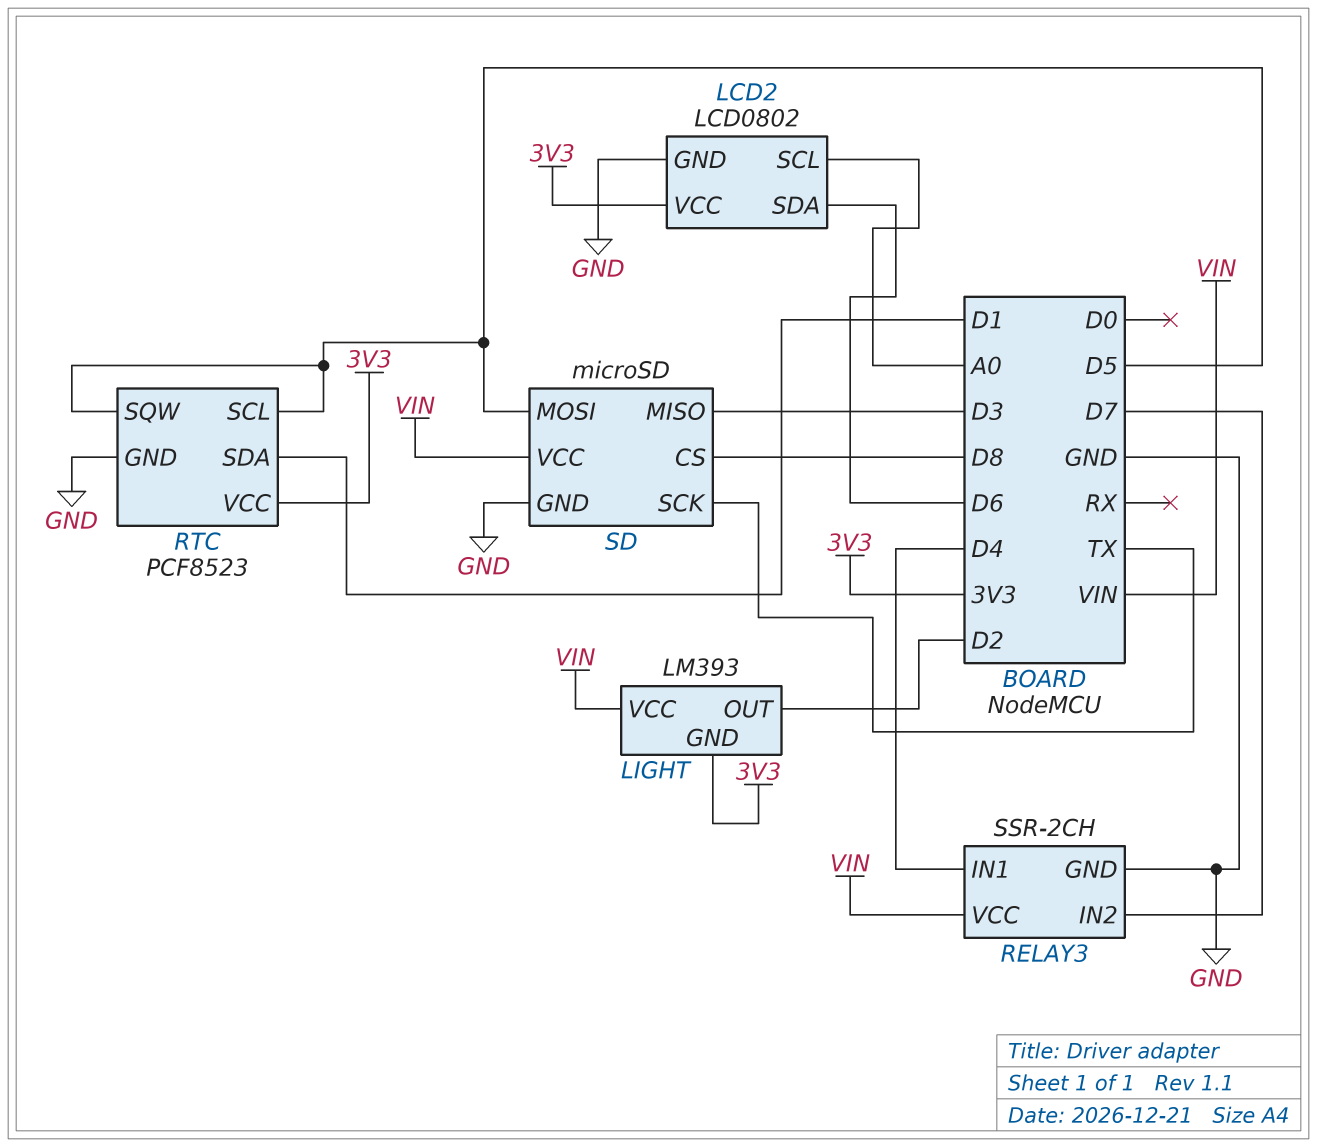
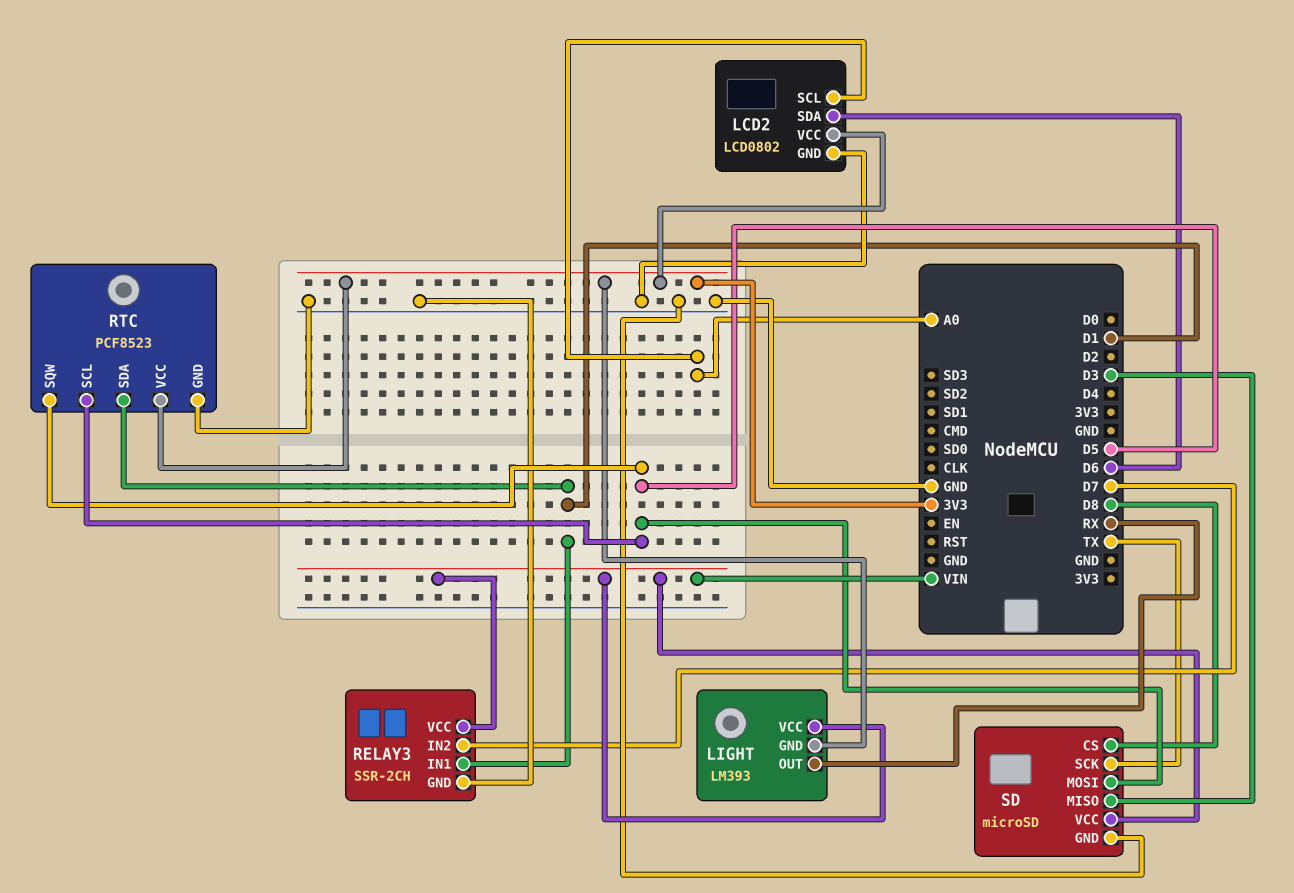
LIGHT pin OUT: D2 -> RX
RELAY3 pin IN1: D4 -> D1

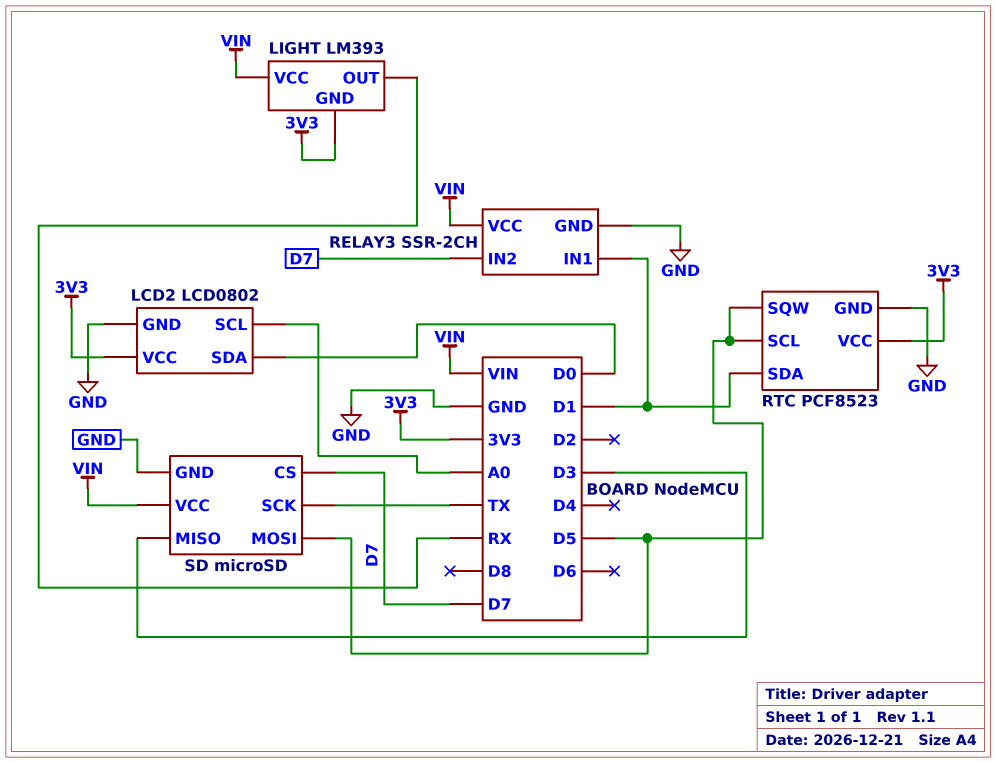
LCD2 pin SDA: D6 -> D0
SD pin CS: D8 -> D7

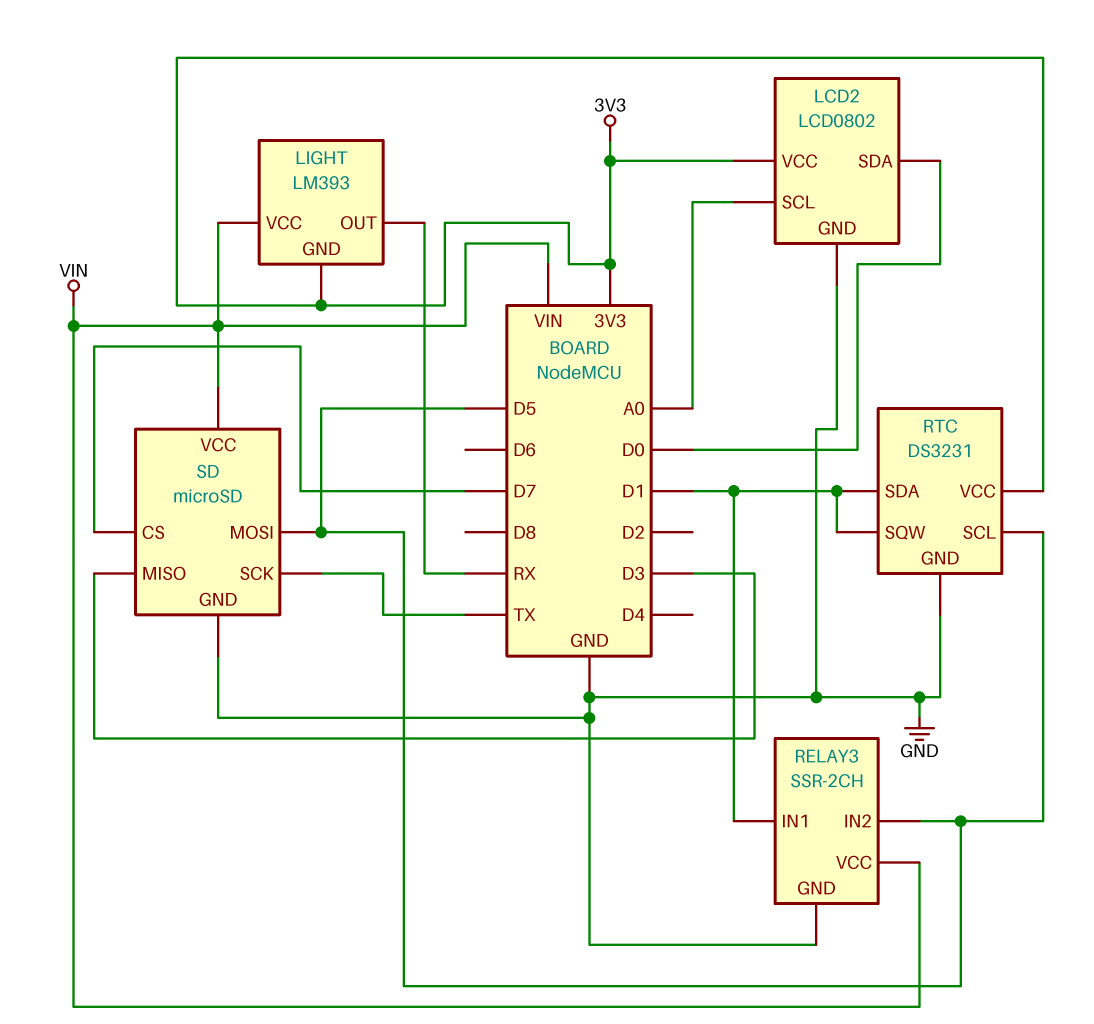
RELAY3 pin IN2: D7 -> D5
RTC: PCF8523 -> DS3231
RTC pin SQW: D5 -> D1

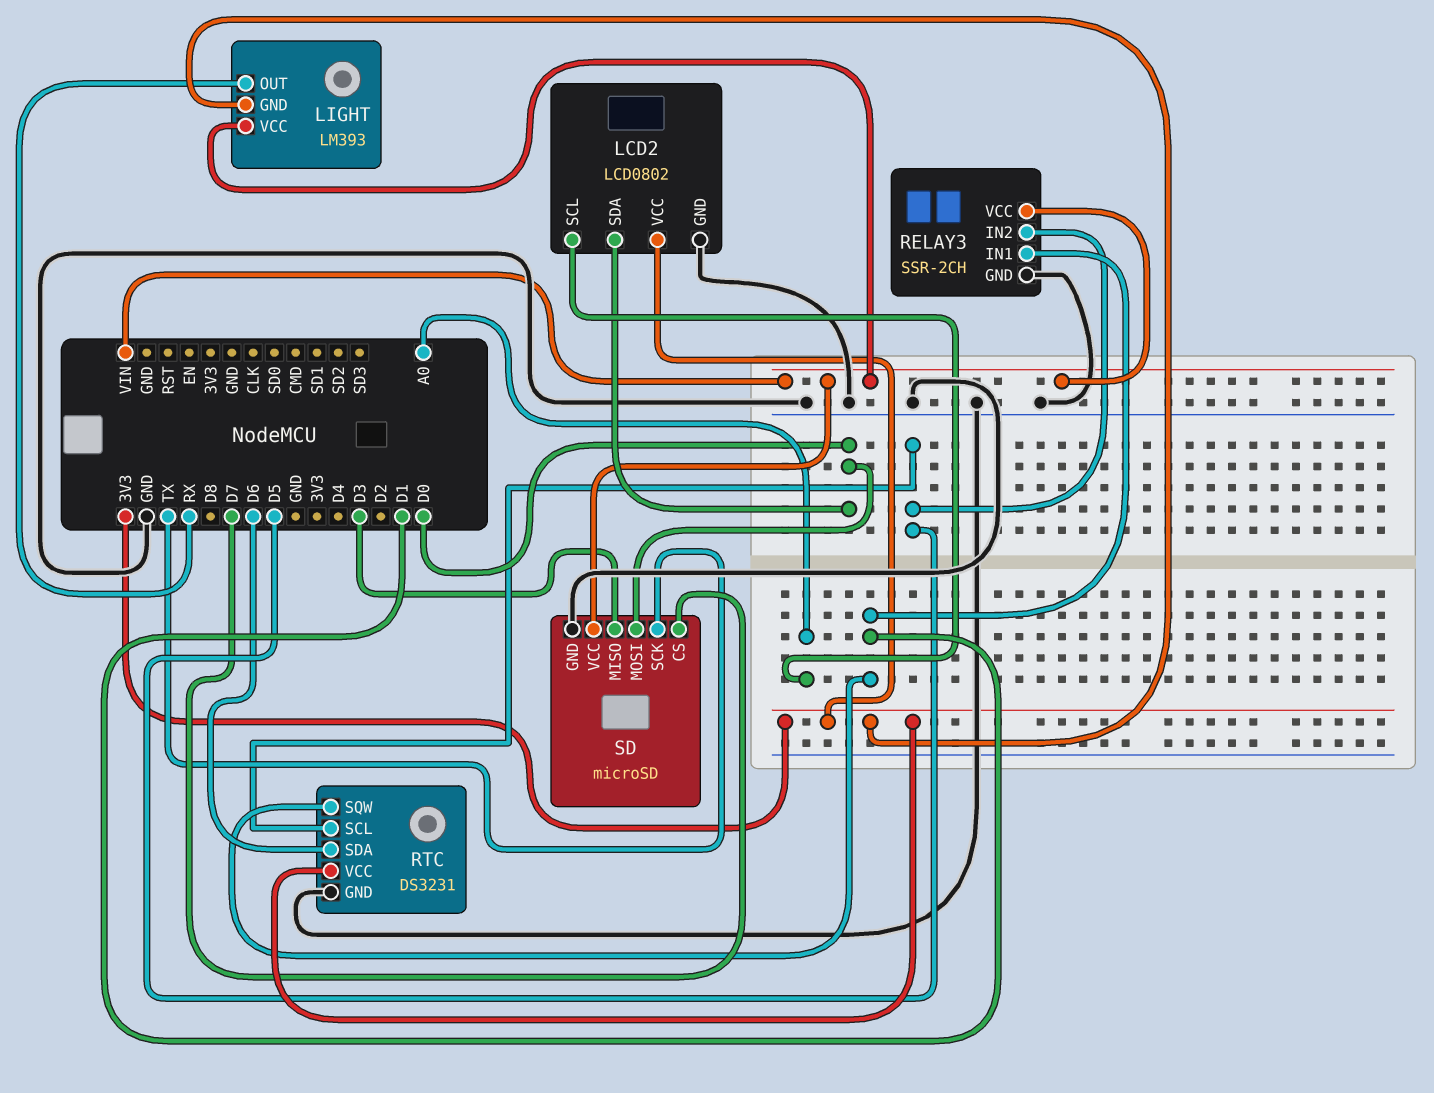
RTC pin SDA: D1 -> D6
SD pin MOSI: D5 -> D0

